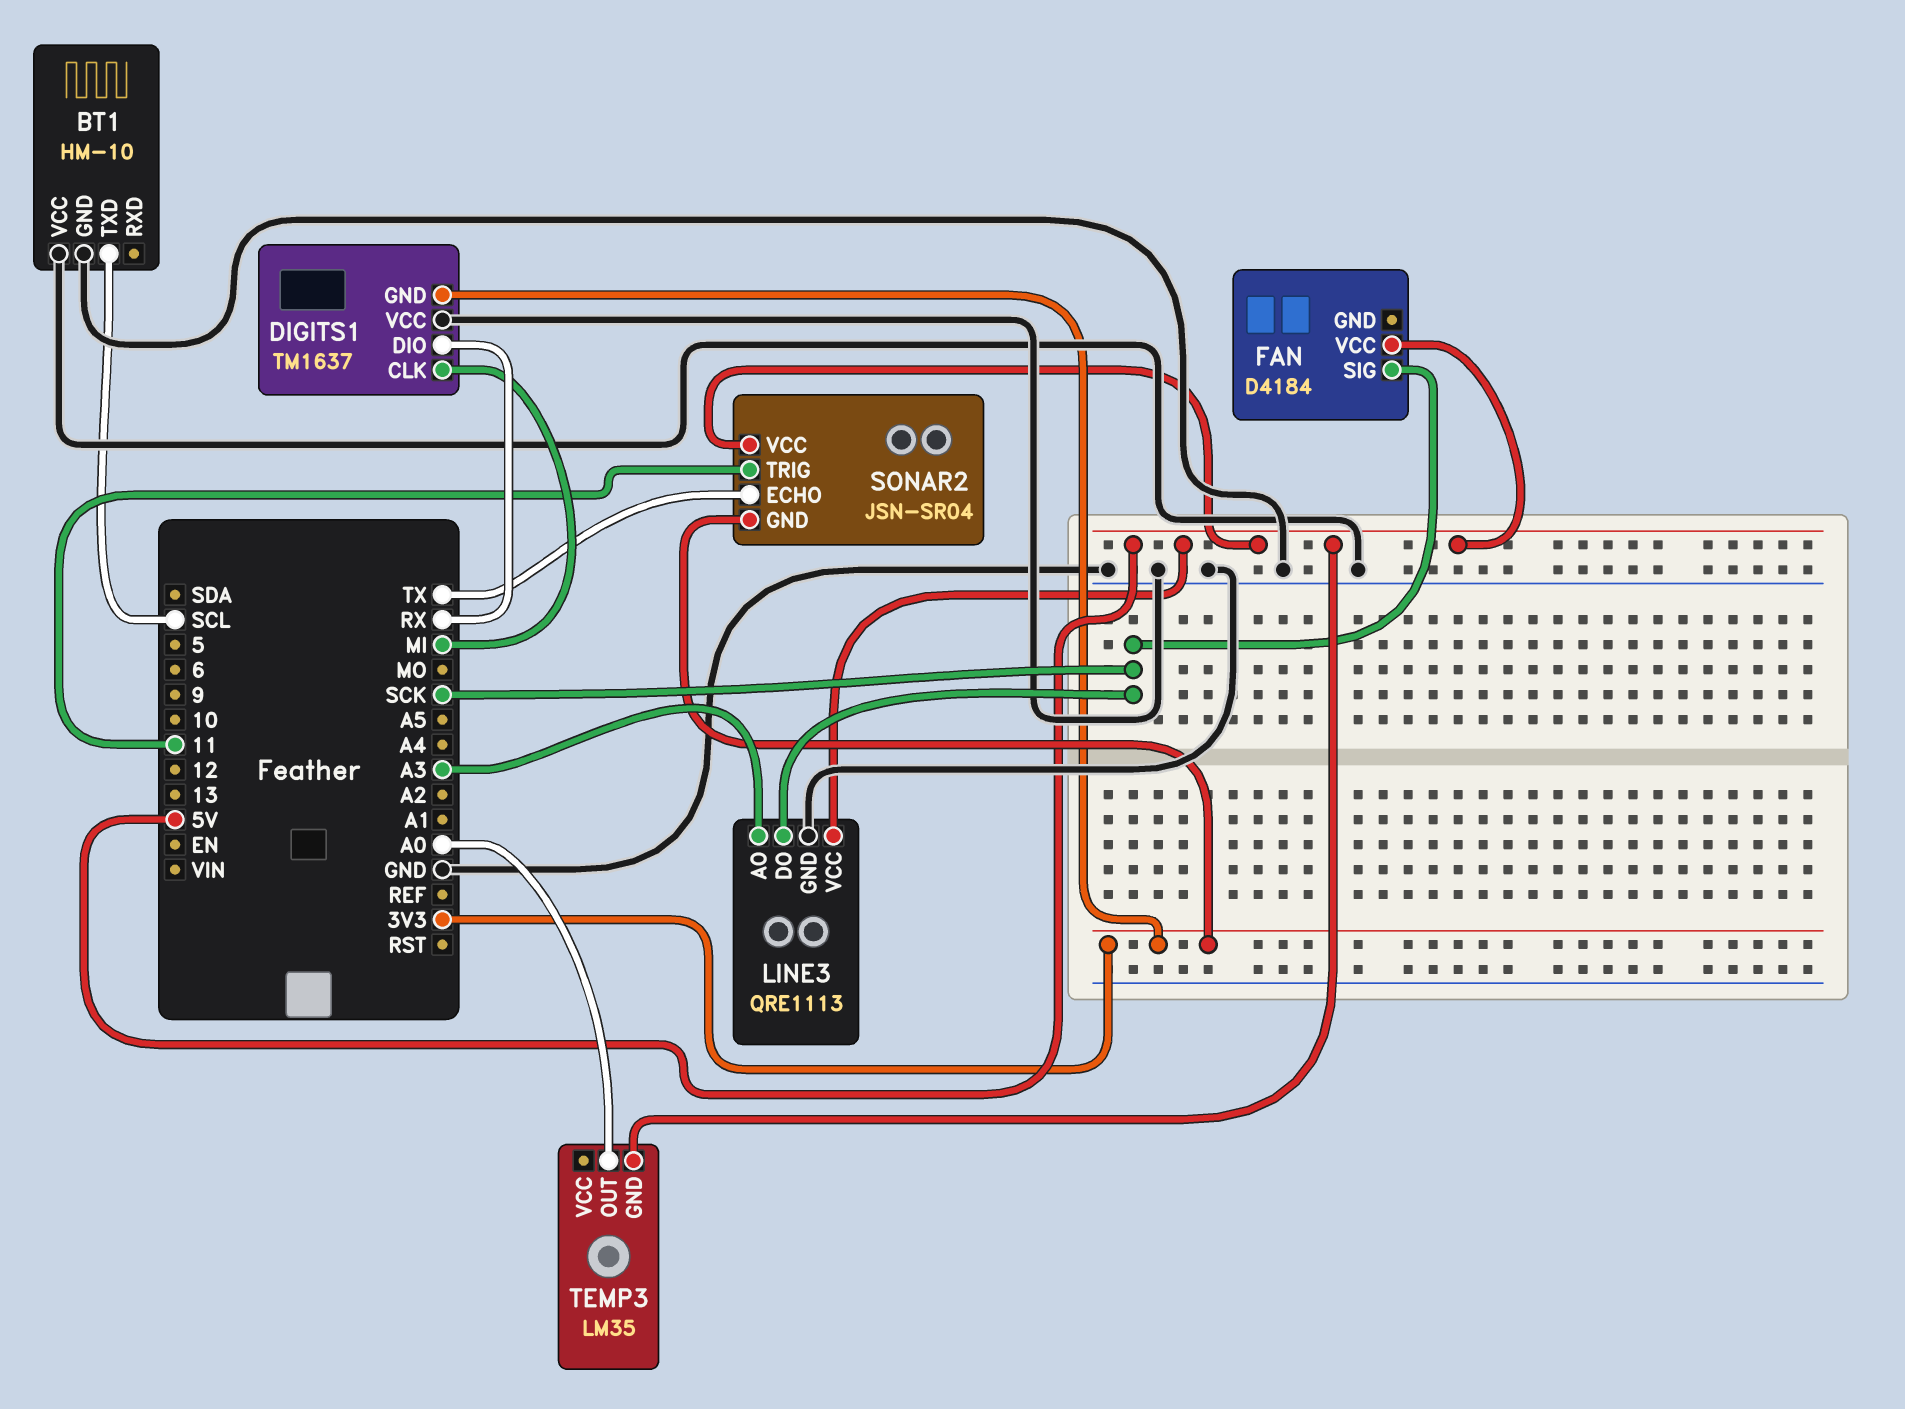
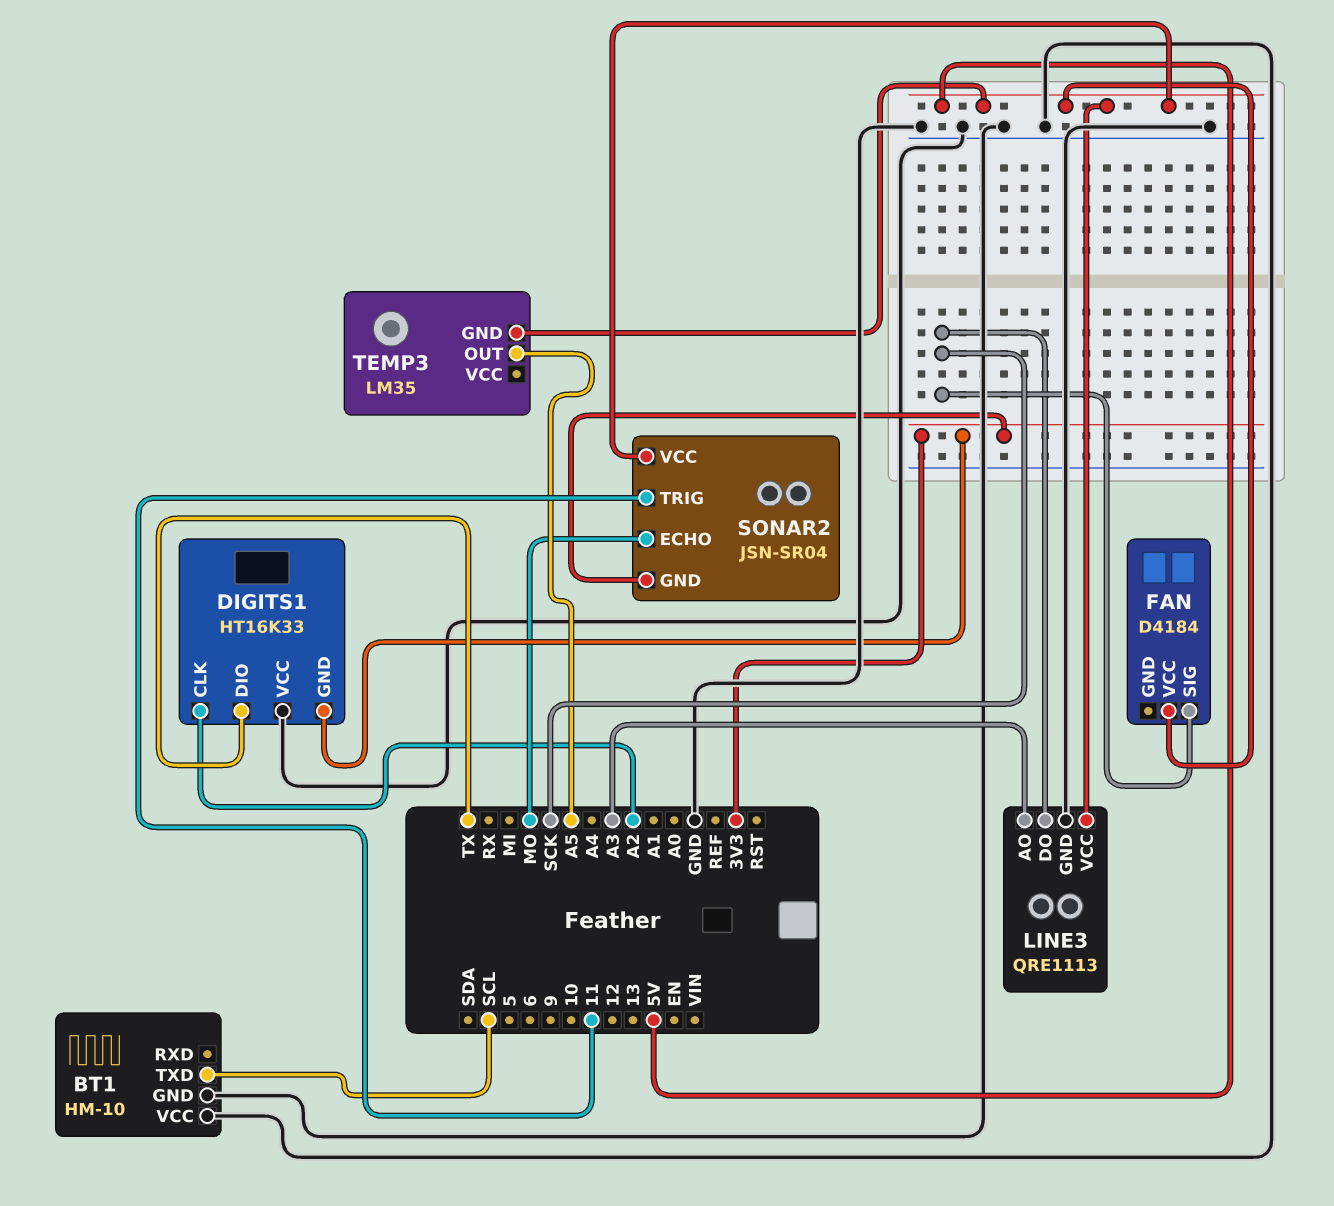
DIGITS1: TM1637 -> HT16K33
DIGITS1 pin CLK: MI -> A2
DIGITS1 pin DIO: RX -> TX
SONAR2 pin ECHO: TX -> MO
TEMP3 pin OUT: A0 -> A5

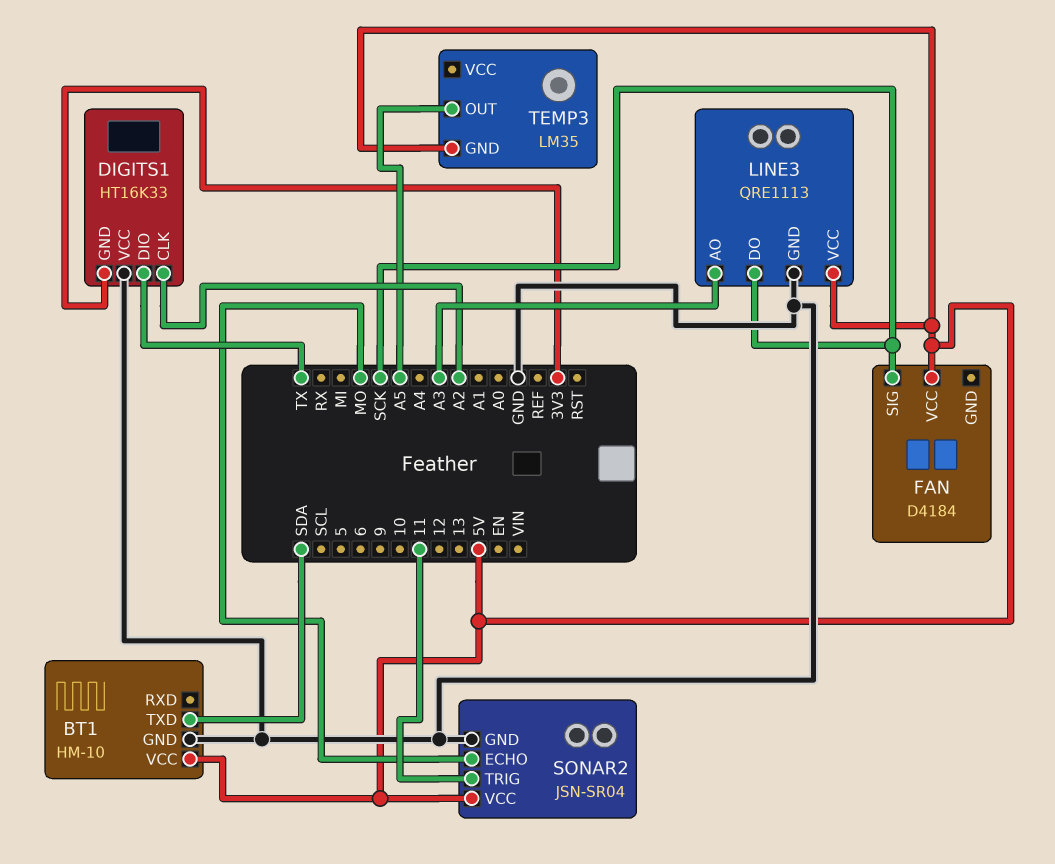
BT1 pin TXD: SCL -> SDA
BT1 pin VCC: GND -> 5V
SONAR2 pin GND: 3V3 -> GND

